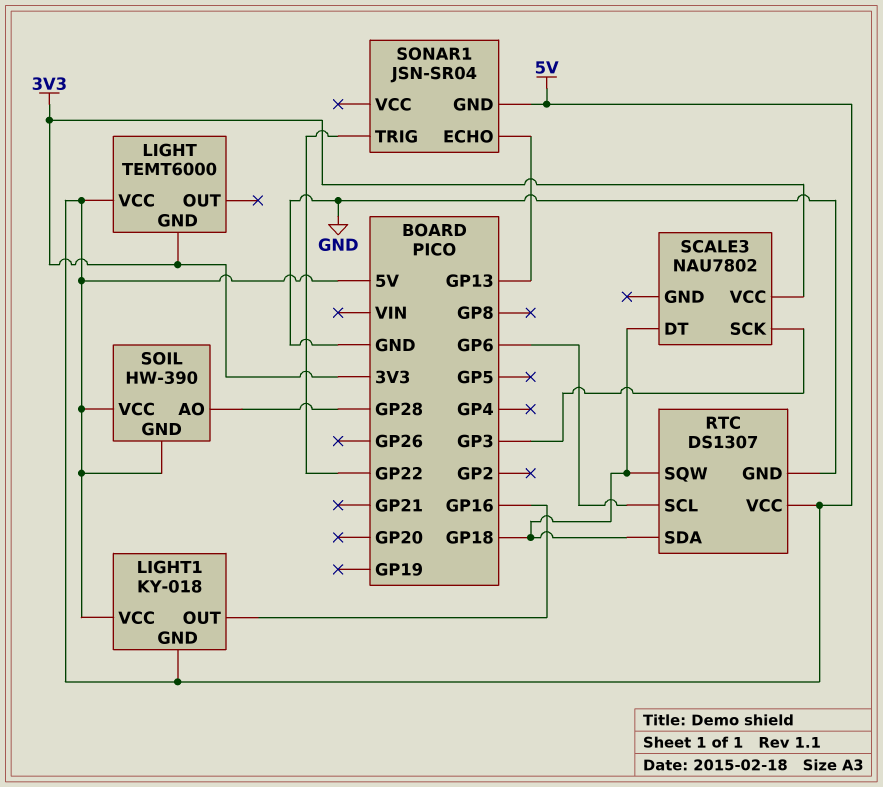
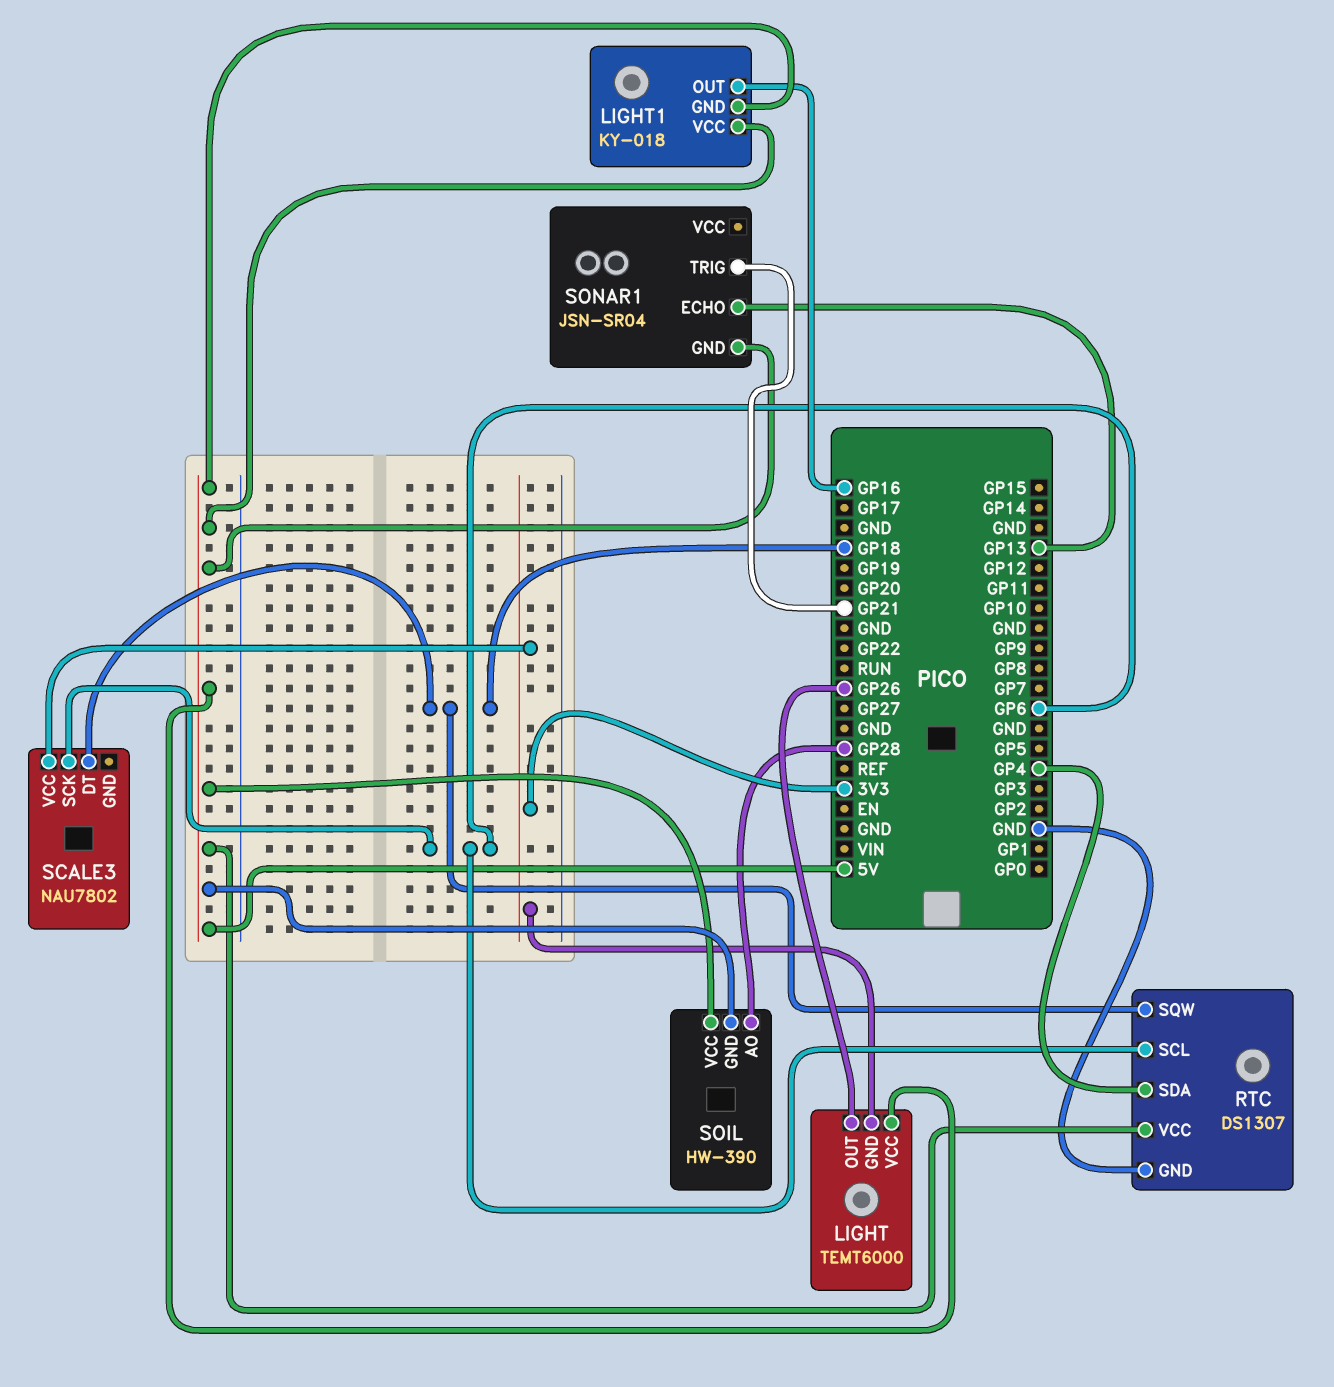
LIGHT pin OUT: none -> GP26
RTC pin SDA: GP18 -> GP4
SCALE3 pin SCK: GP3 -> GP6
SONAR1 pin TRIG: GP22 -> GP21

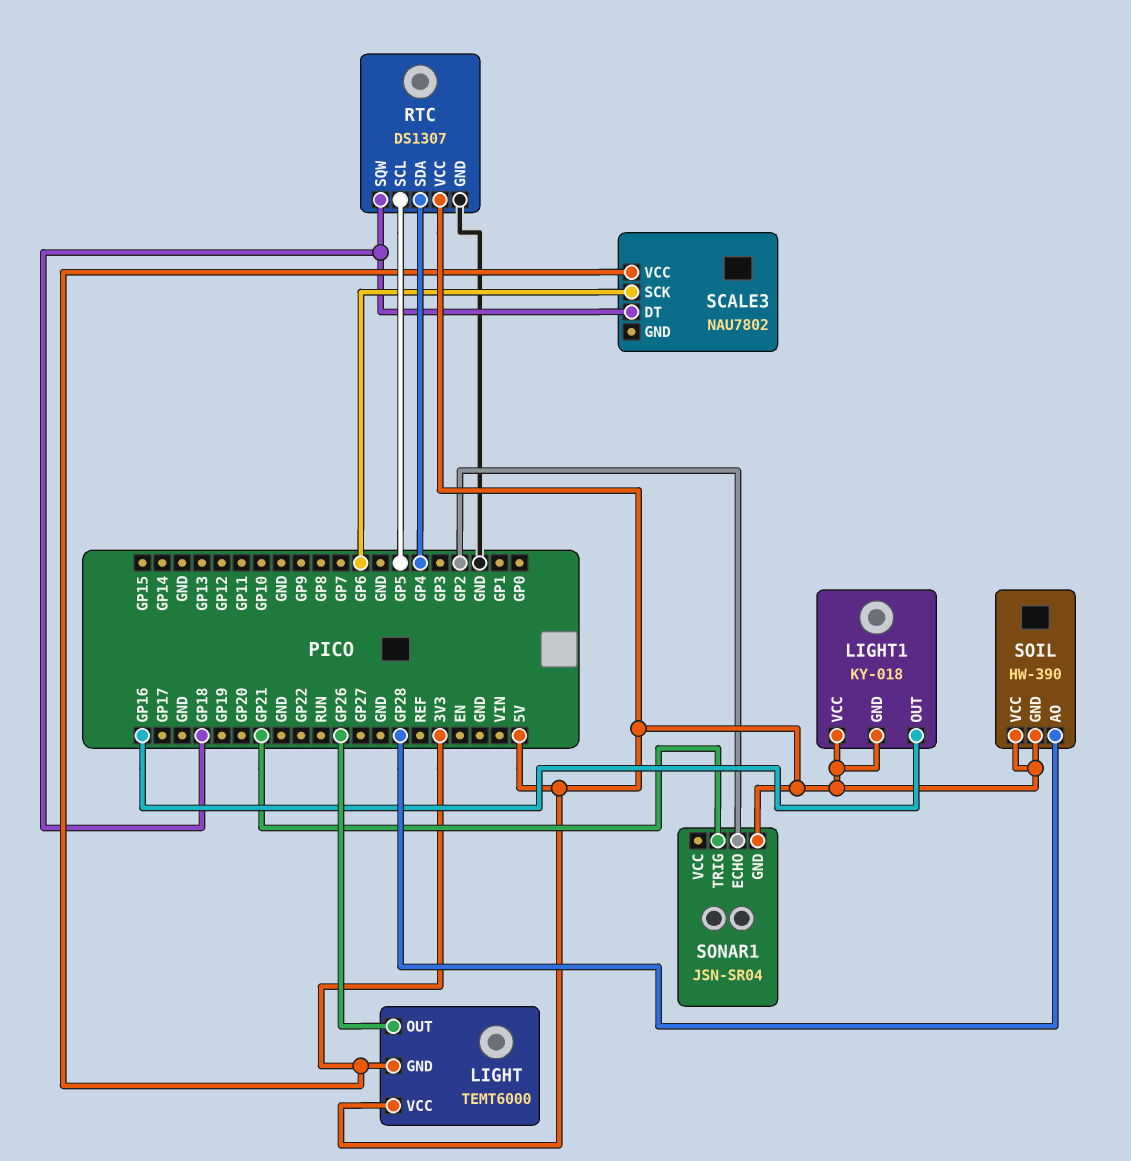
RTC pin SCL: GP6 -> GP5
SONAR1 pin ECHO: GP13 -> GP2

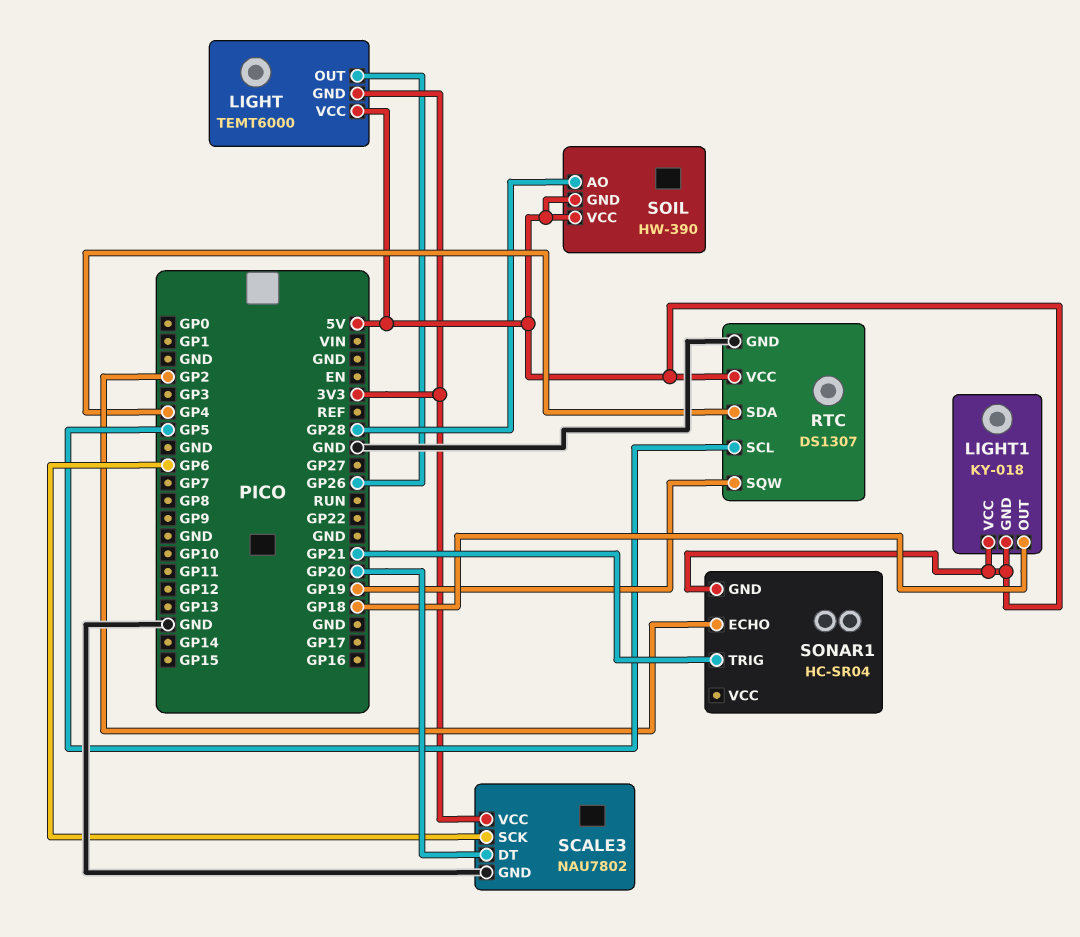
LIGHT1 pin OUT: GP16 -> GP18
RTC pin SQW: GP18 -> GP19
SCALE3 pin DT: GP18 -> GP20
SCALE3 pin GND: none -> GND
SONAR1: JSN-SR04 -> HC-SR04

